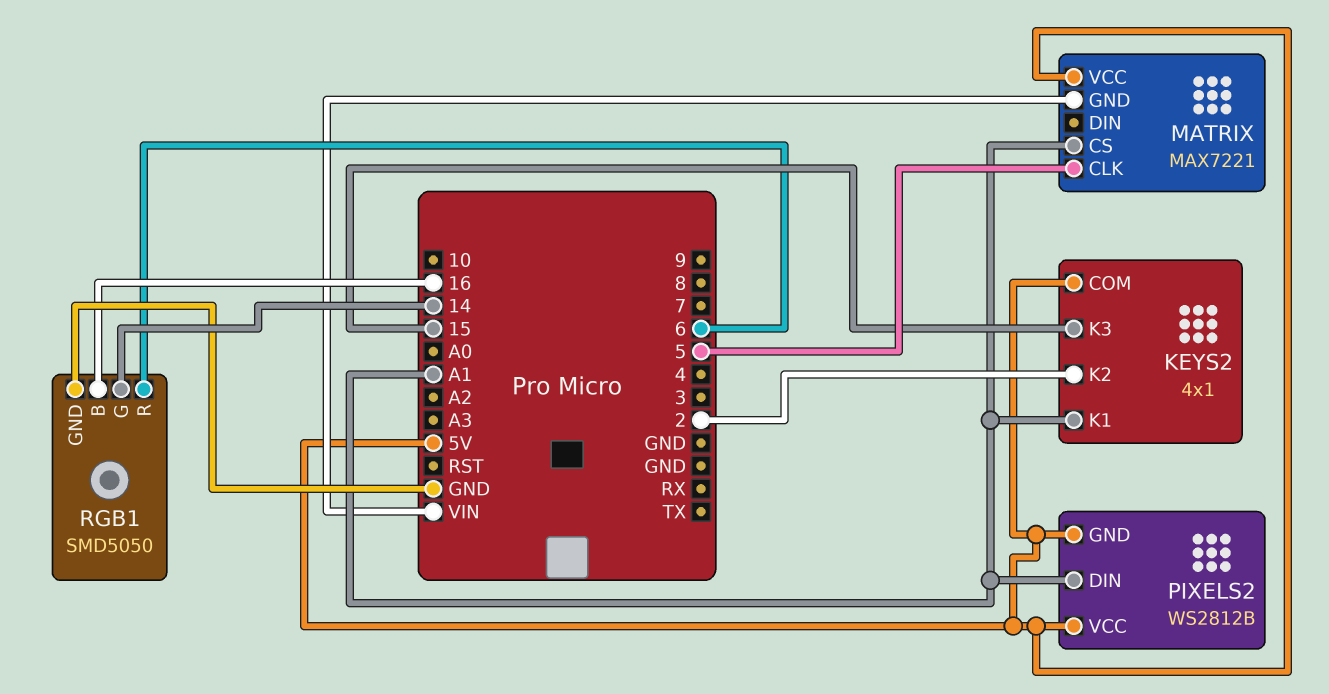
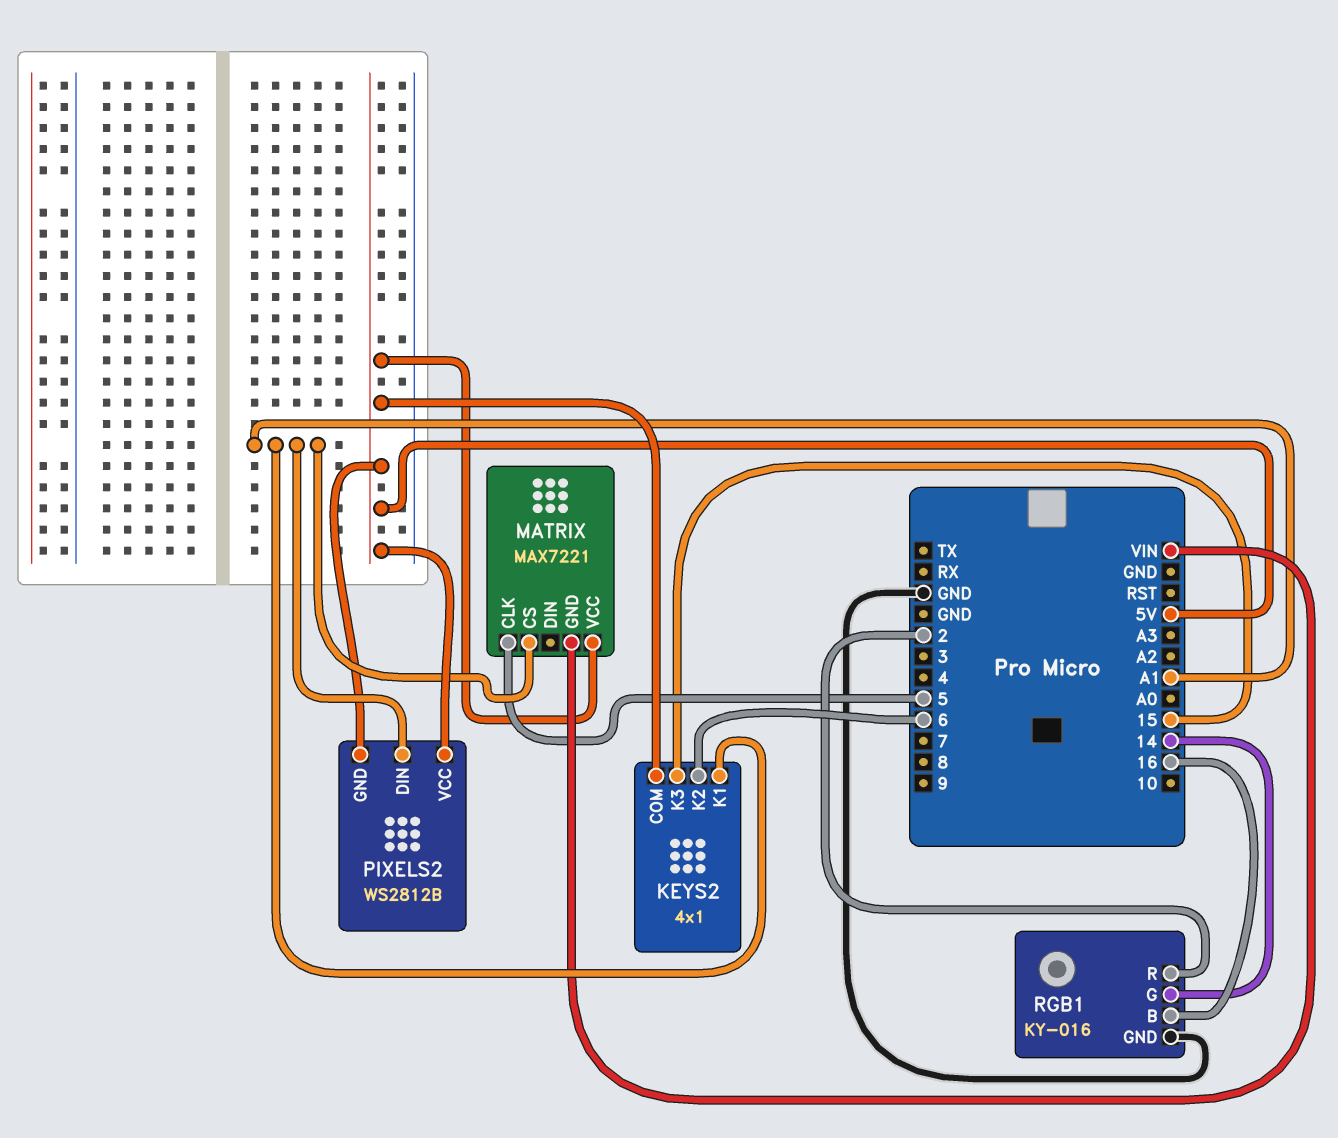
KEYS2 pin K2: 2 -> 6
RGB1: SMD5050 -> KY-016
RGB1 pin R: 6 -> 2

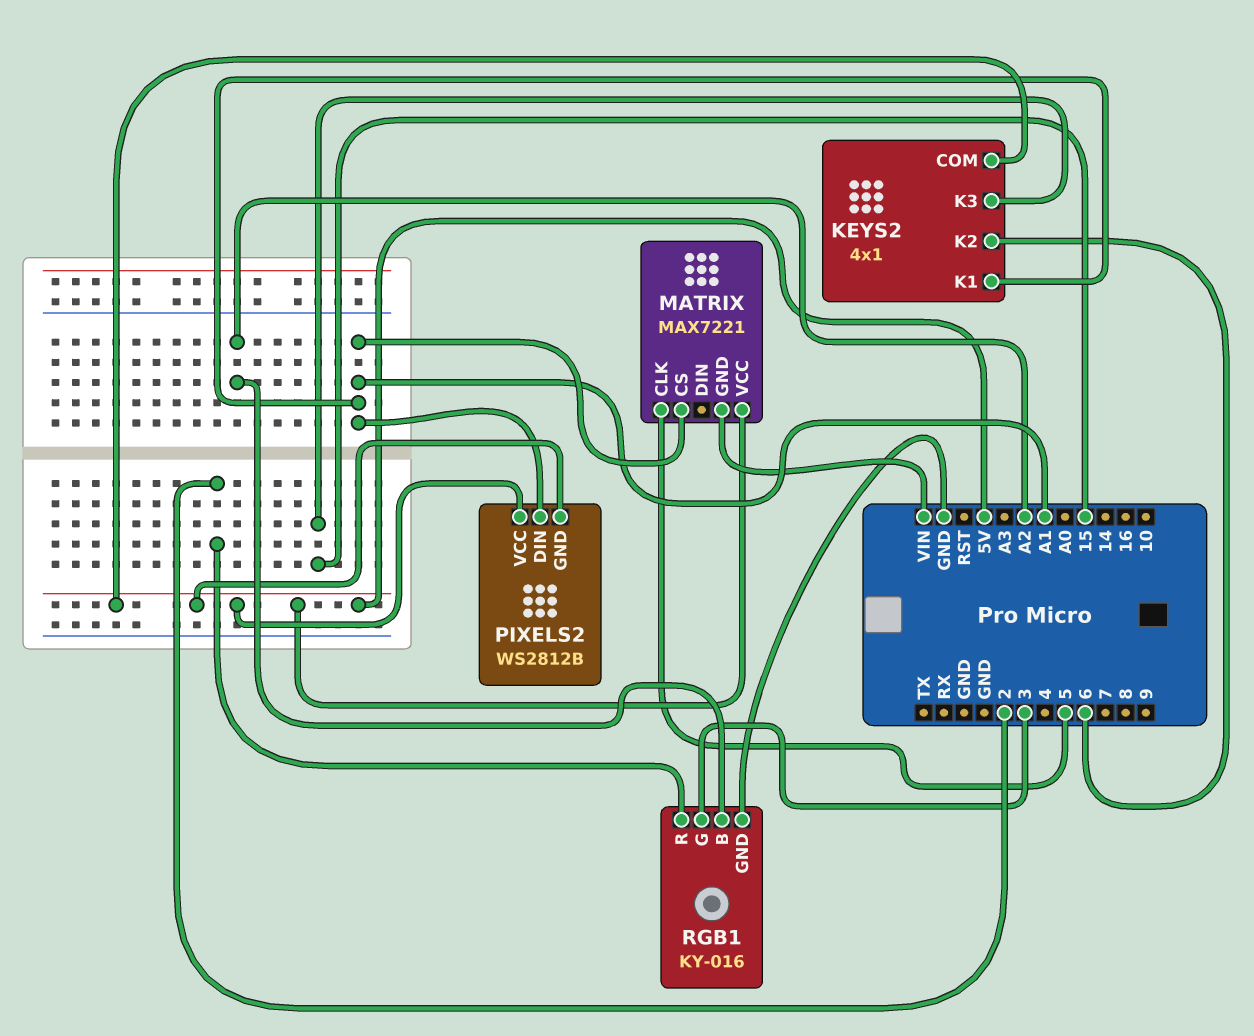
RGB1 pin B: 16 -> A2
RGB1 pin G: 14 -> 3

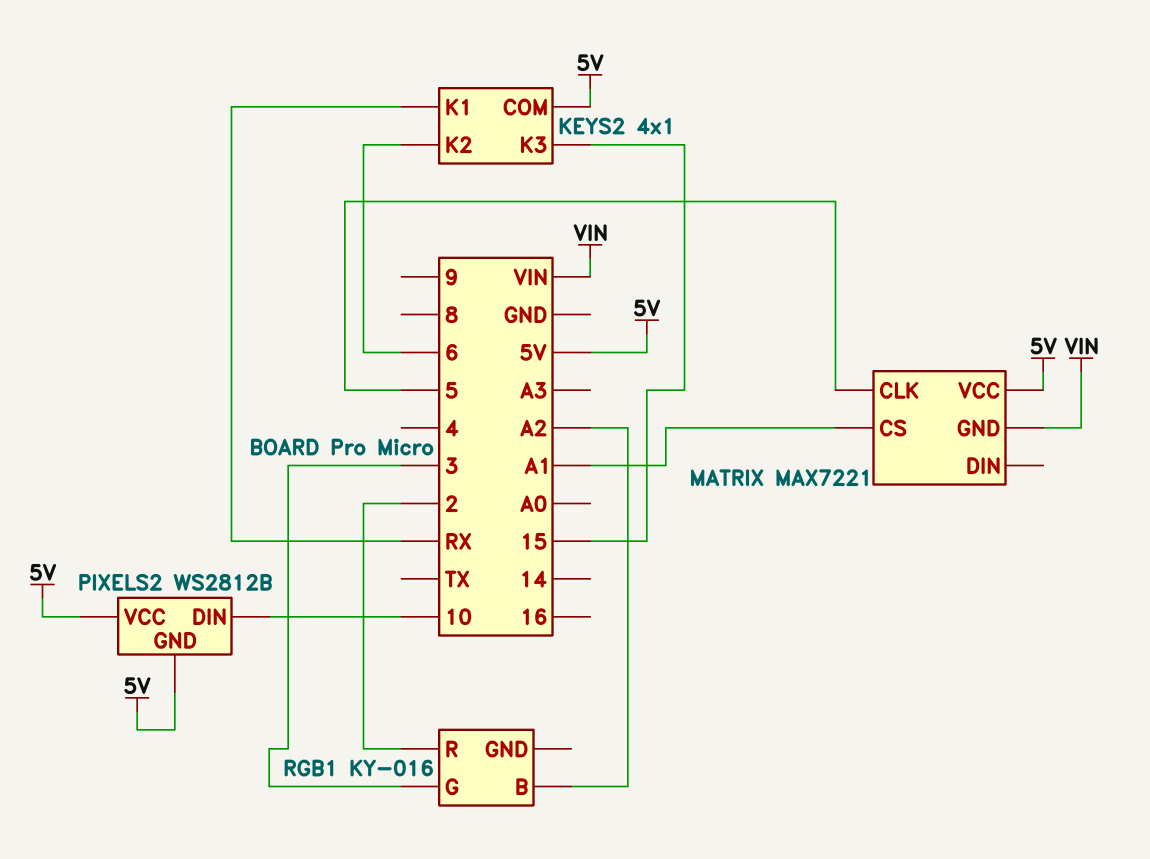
KEYS2 pin K1: A1 -> RX
PIXELS2 pin DIN: A1 -> 10
RGB1 pin GND: GND -> none

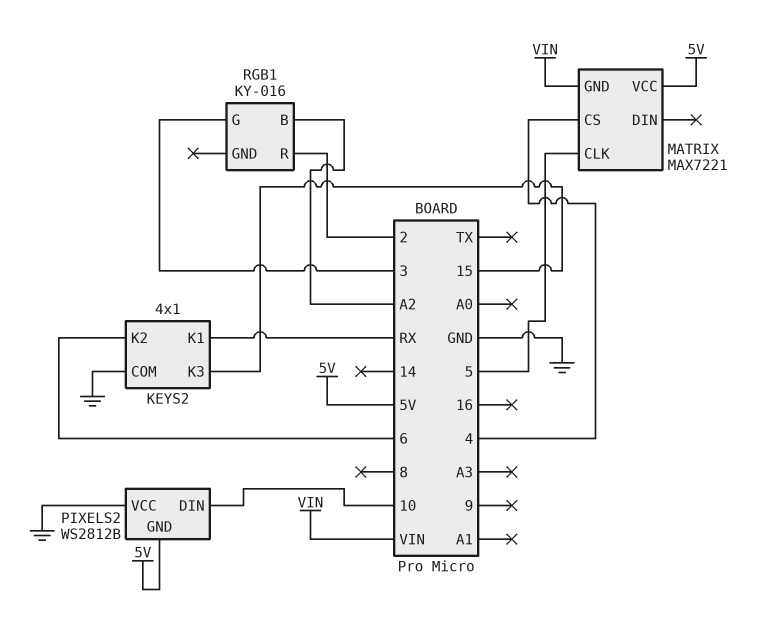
KEYS2 pin COM: 5V -> GND
MATRIX pin CS: A1 -> 4
PIXELS2 pin VCC: 5V -> GND

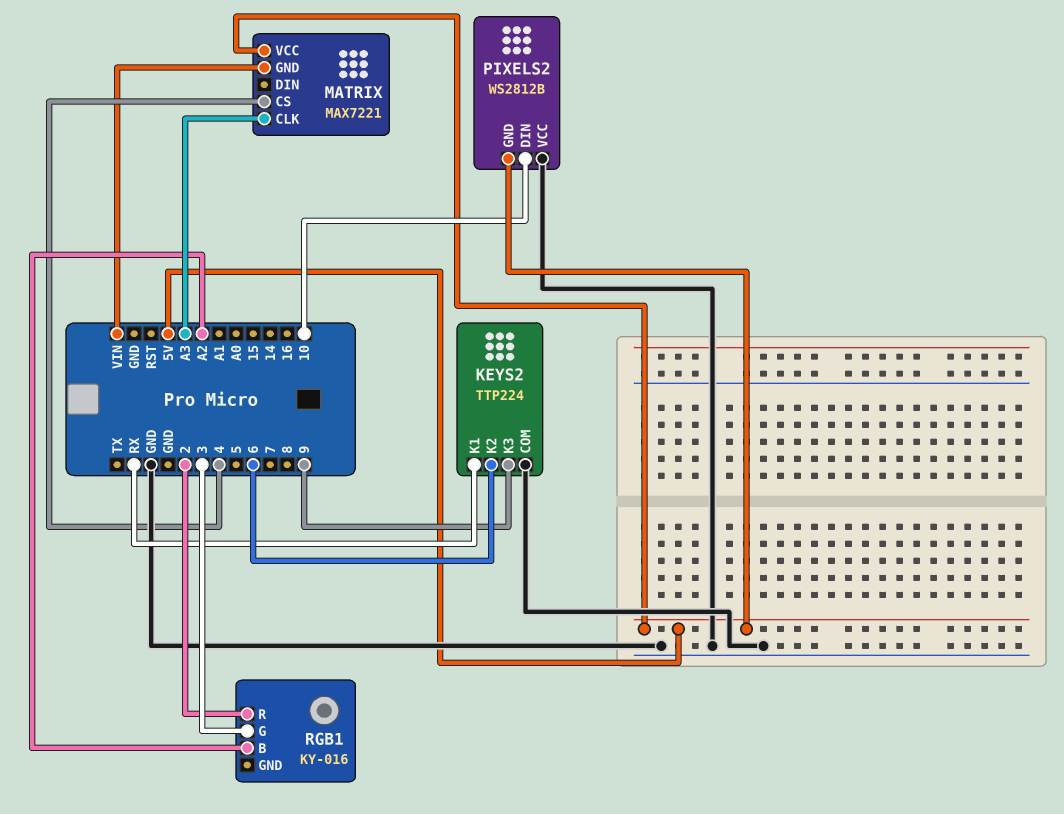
KEYS2: 4x1 -> TTP224
KEYS2 pin K3: 15 -> 9
MATRIX pin CLK: 5 -> A3

